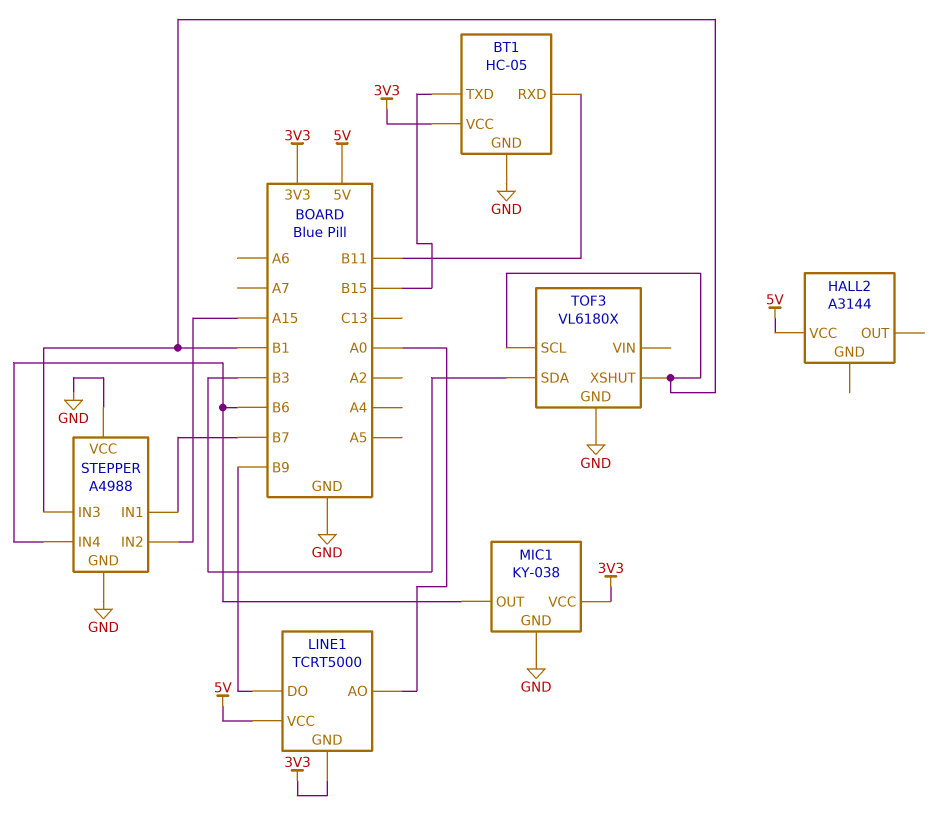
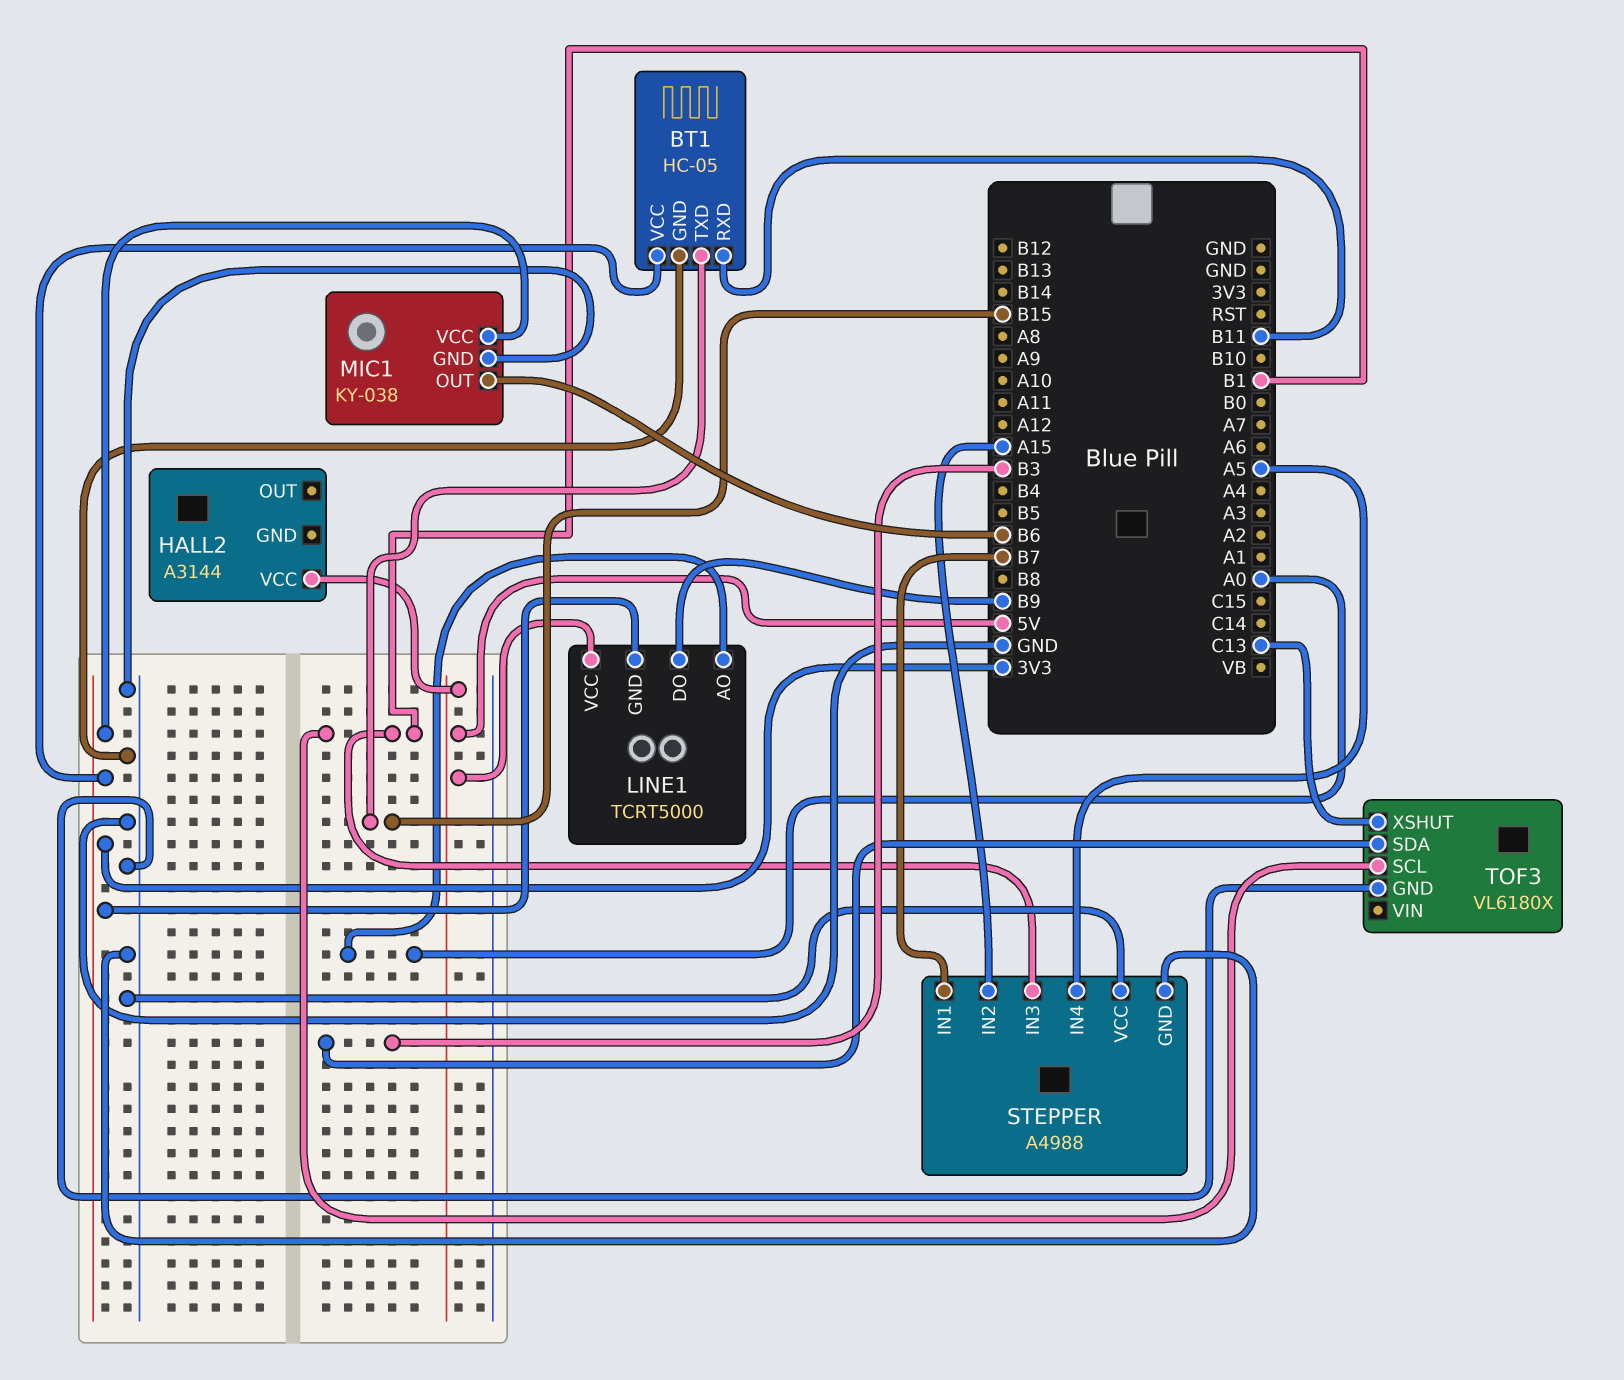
STEPPER pin IN4: B6 -> A5
TOF3 pin XSHUT: B1 -> C13

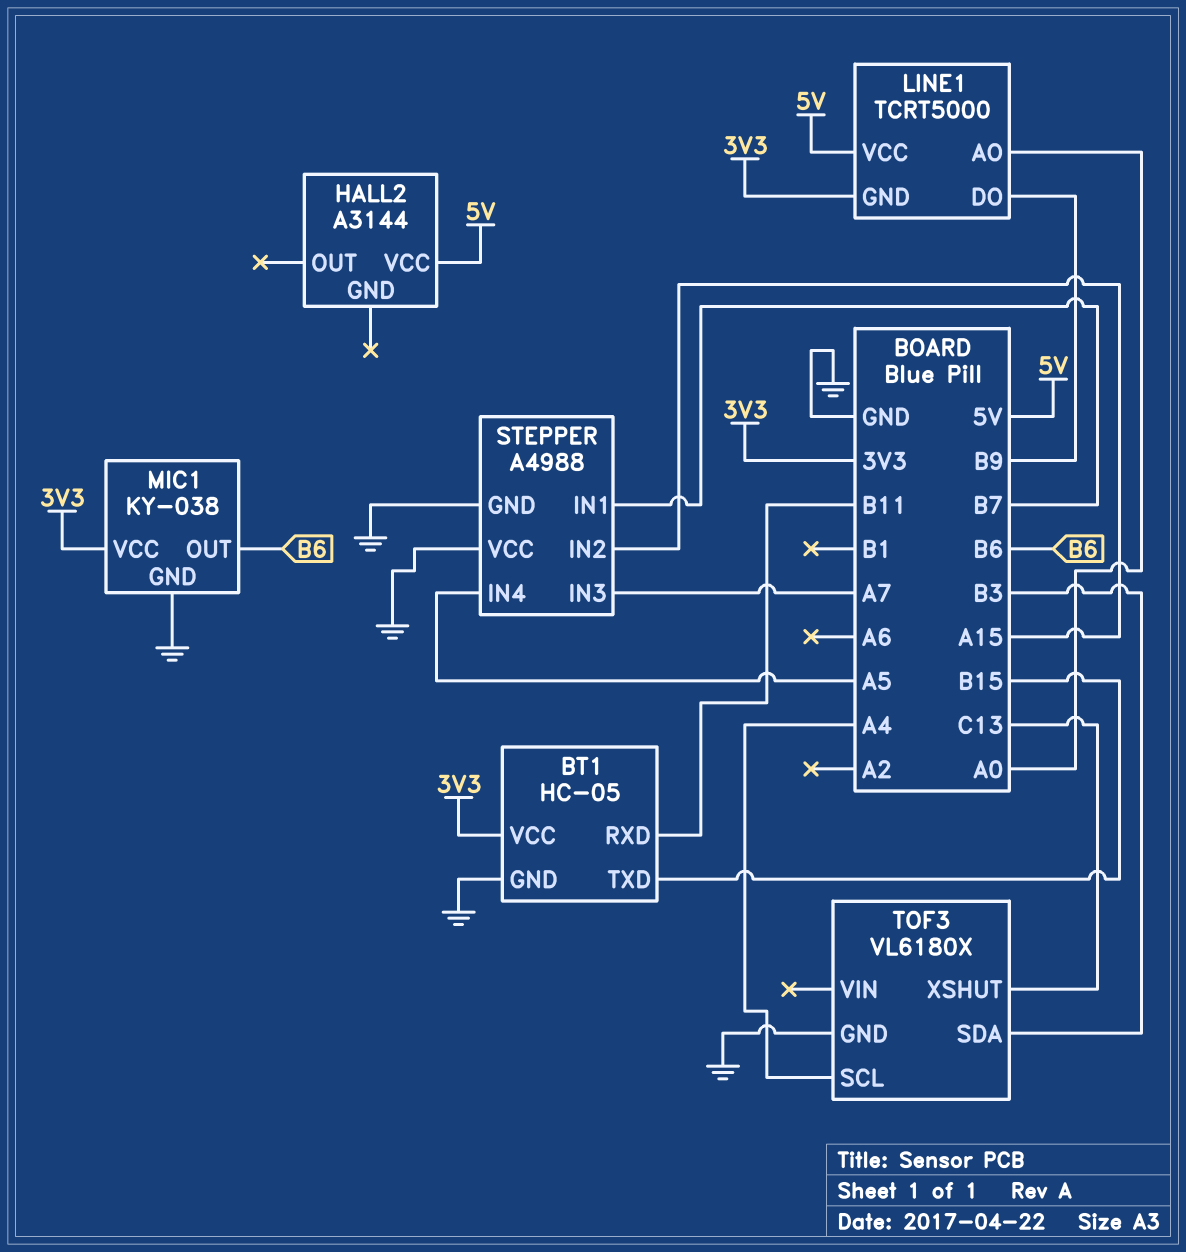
STEPPER pin IN3: B1 -> A7
TOF3 pin SCL: B1 -> A4

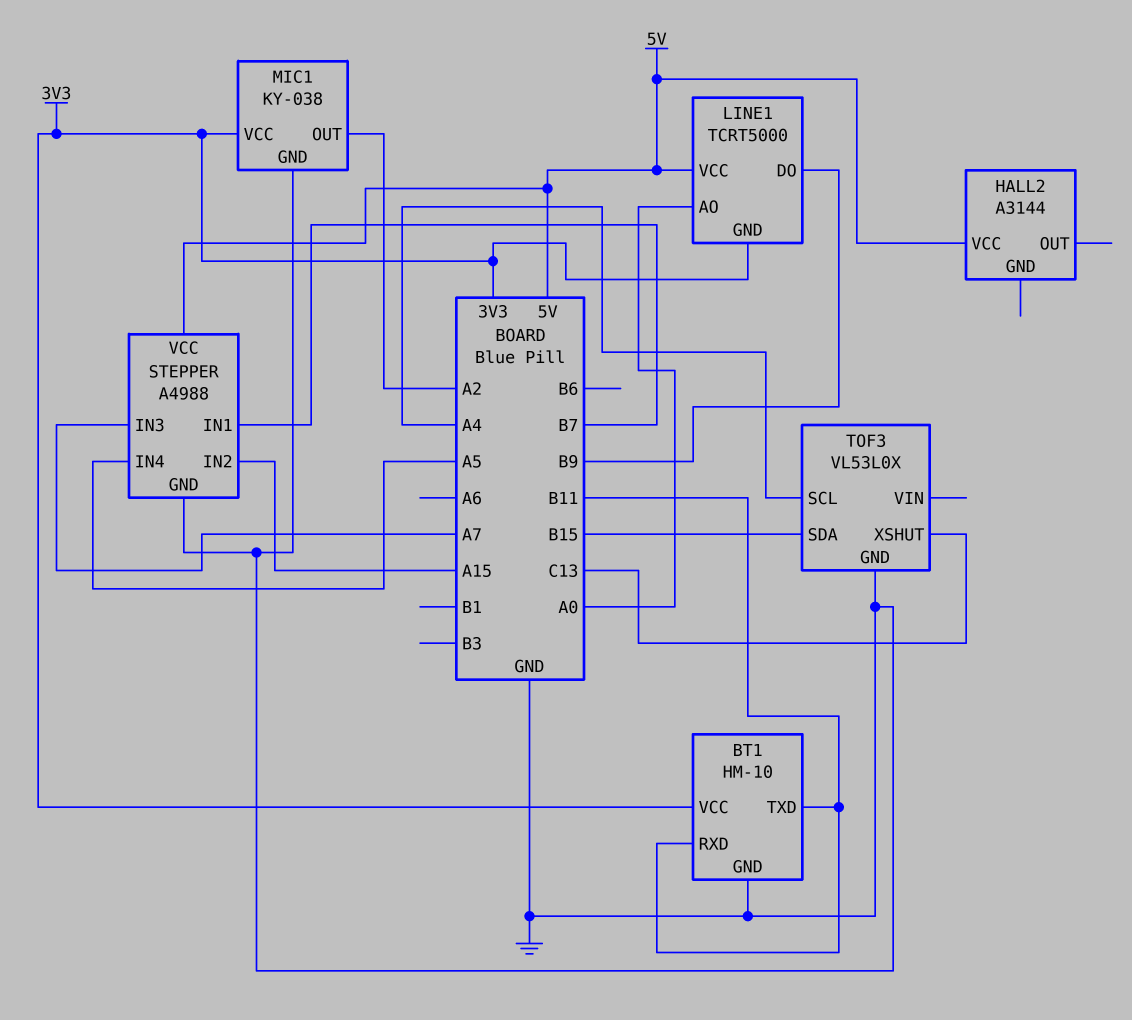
BT1: HC-05 -> HM-10
BT1 pin TXD: B15 -> B11
MIC1 pin OUT: B6 -> A2
STEPPER pin VCC: GND -> 5V
TOF3: VL6180X -> VL53L0X
TOF3 pin SDA: B3 -> B15

